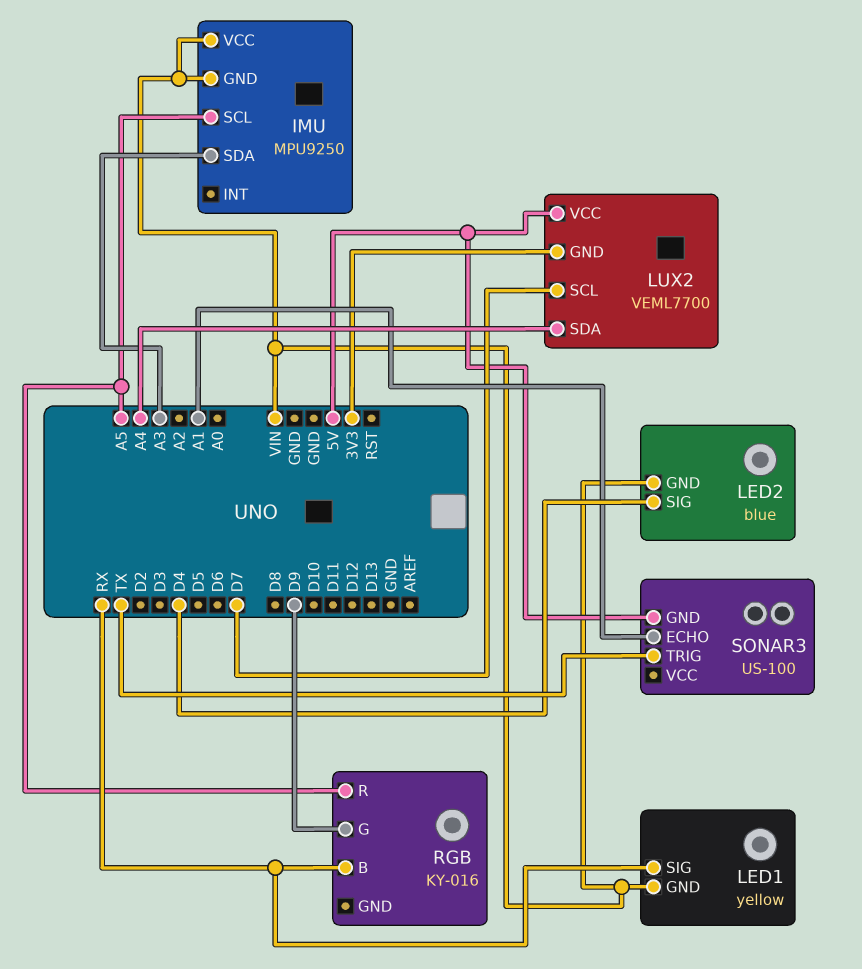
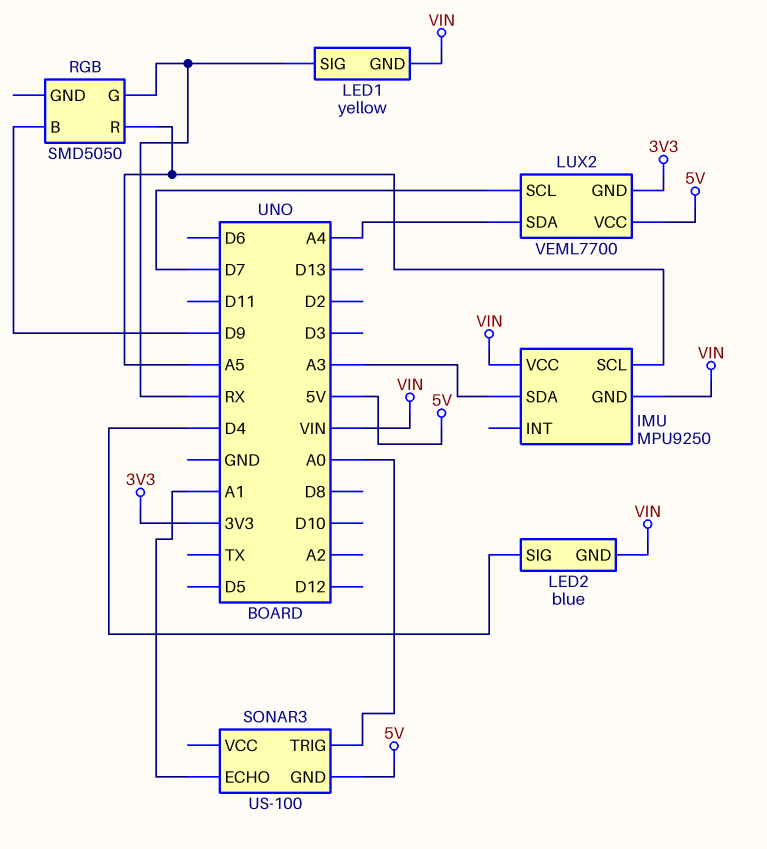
RGB: KY-016 -> SMD5050
RGB pin B: RX -> D9
RGB pin G: D9 -> RX
SONAR3 pin TRIG: TX -> A0

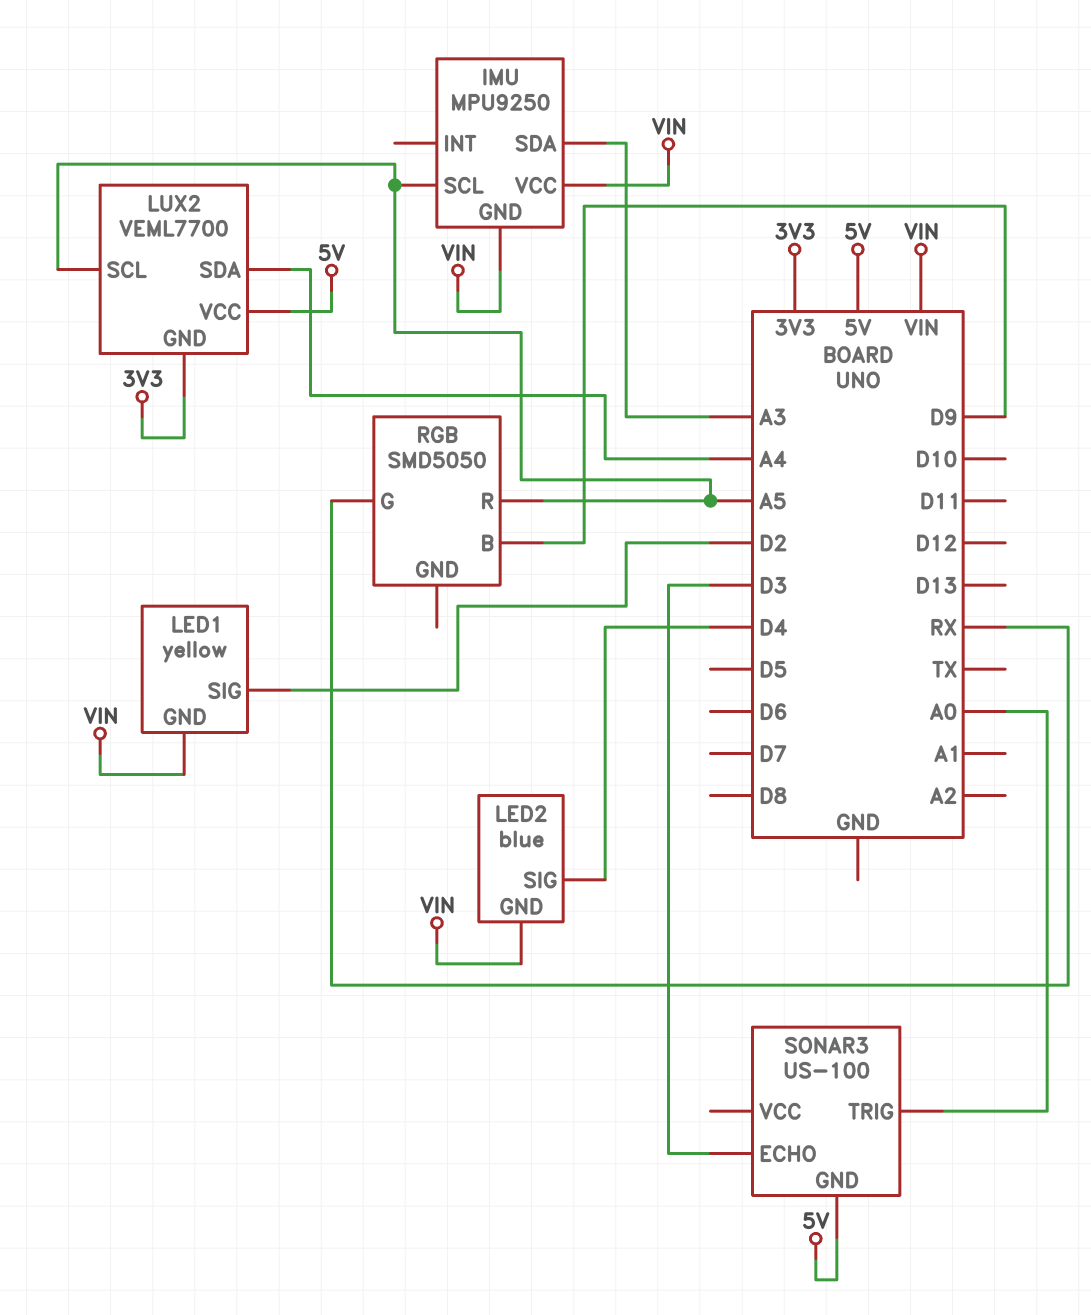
LED1 pin SIG: RX -> D2
LUX2 pin SCL: D7 -> A5
SONAR3 pin ECHO: A1 -> D3

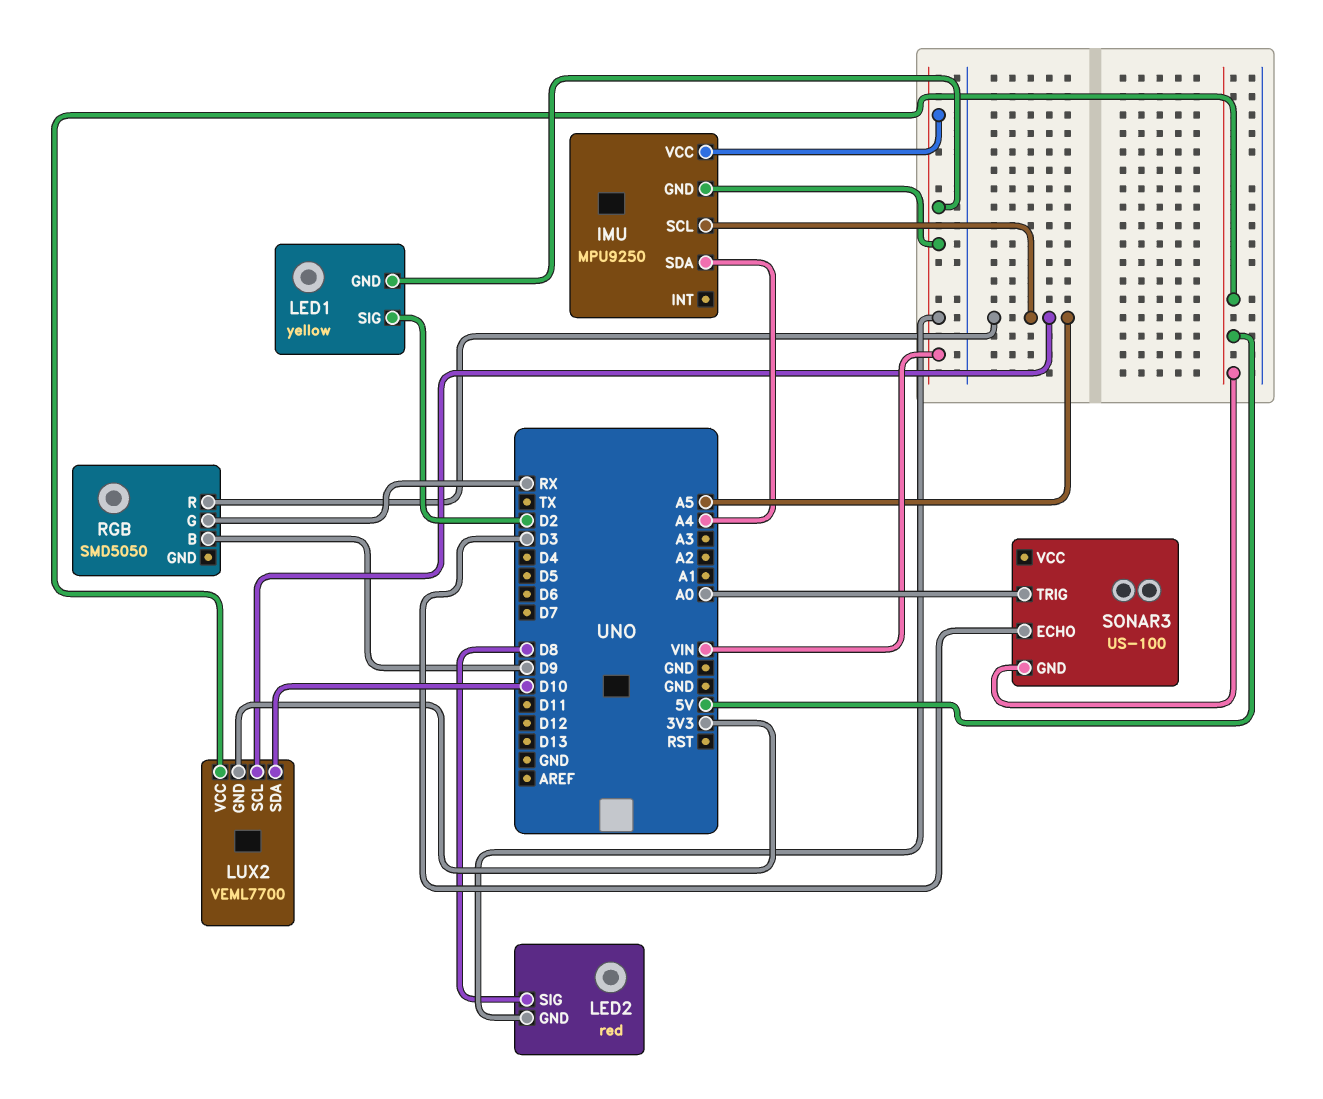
IMU pin SDA: A3 -> A4
LED2: blue -> red
LED2 pin SIG: D4 -> D8
LUX2 pin SDA: A4 -> D10

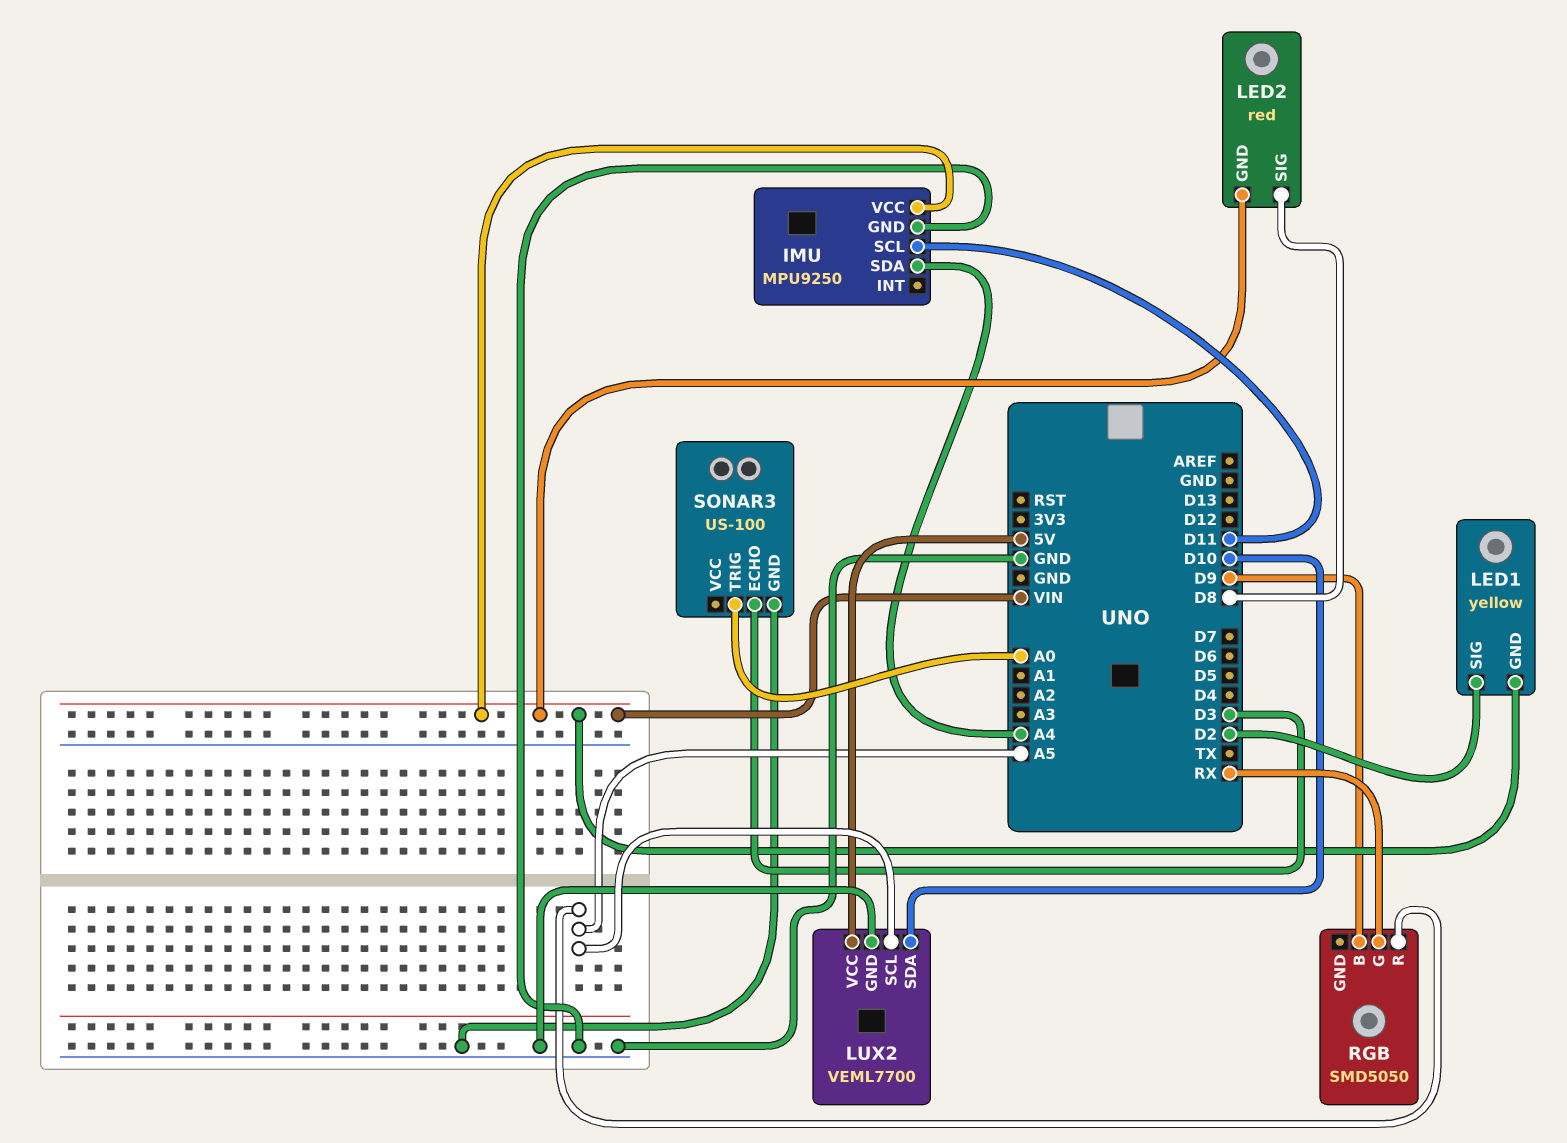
IMU pin GND: VIN -> GND
IMU pin SCL: A5 -> D11
LUX2 pin GND: 3V3 -> GND
SONAR3 pin GND: 5V -> GND

